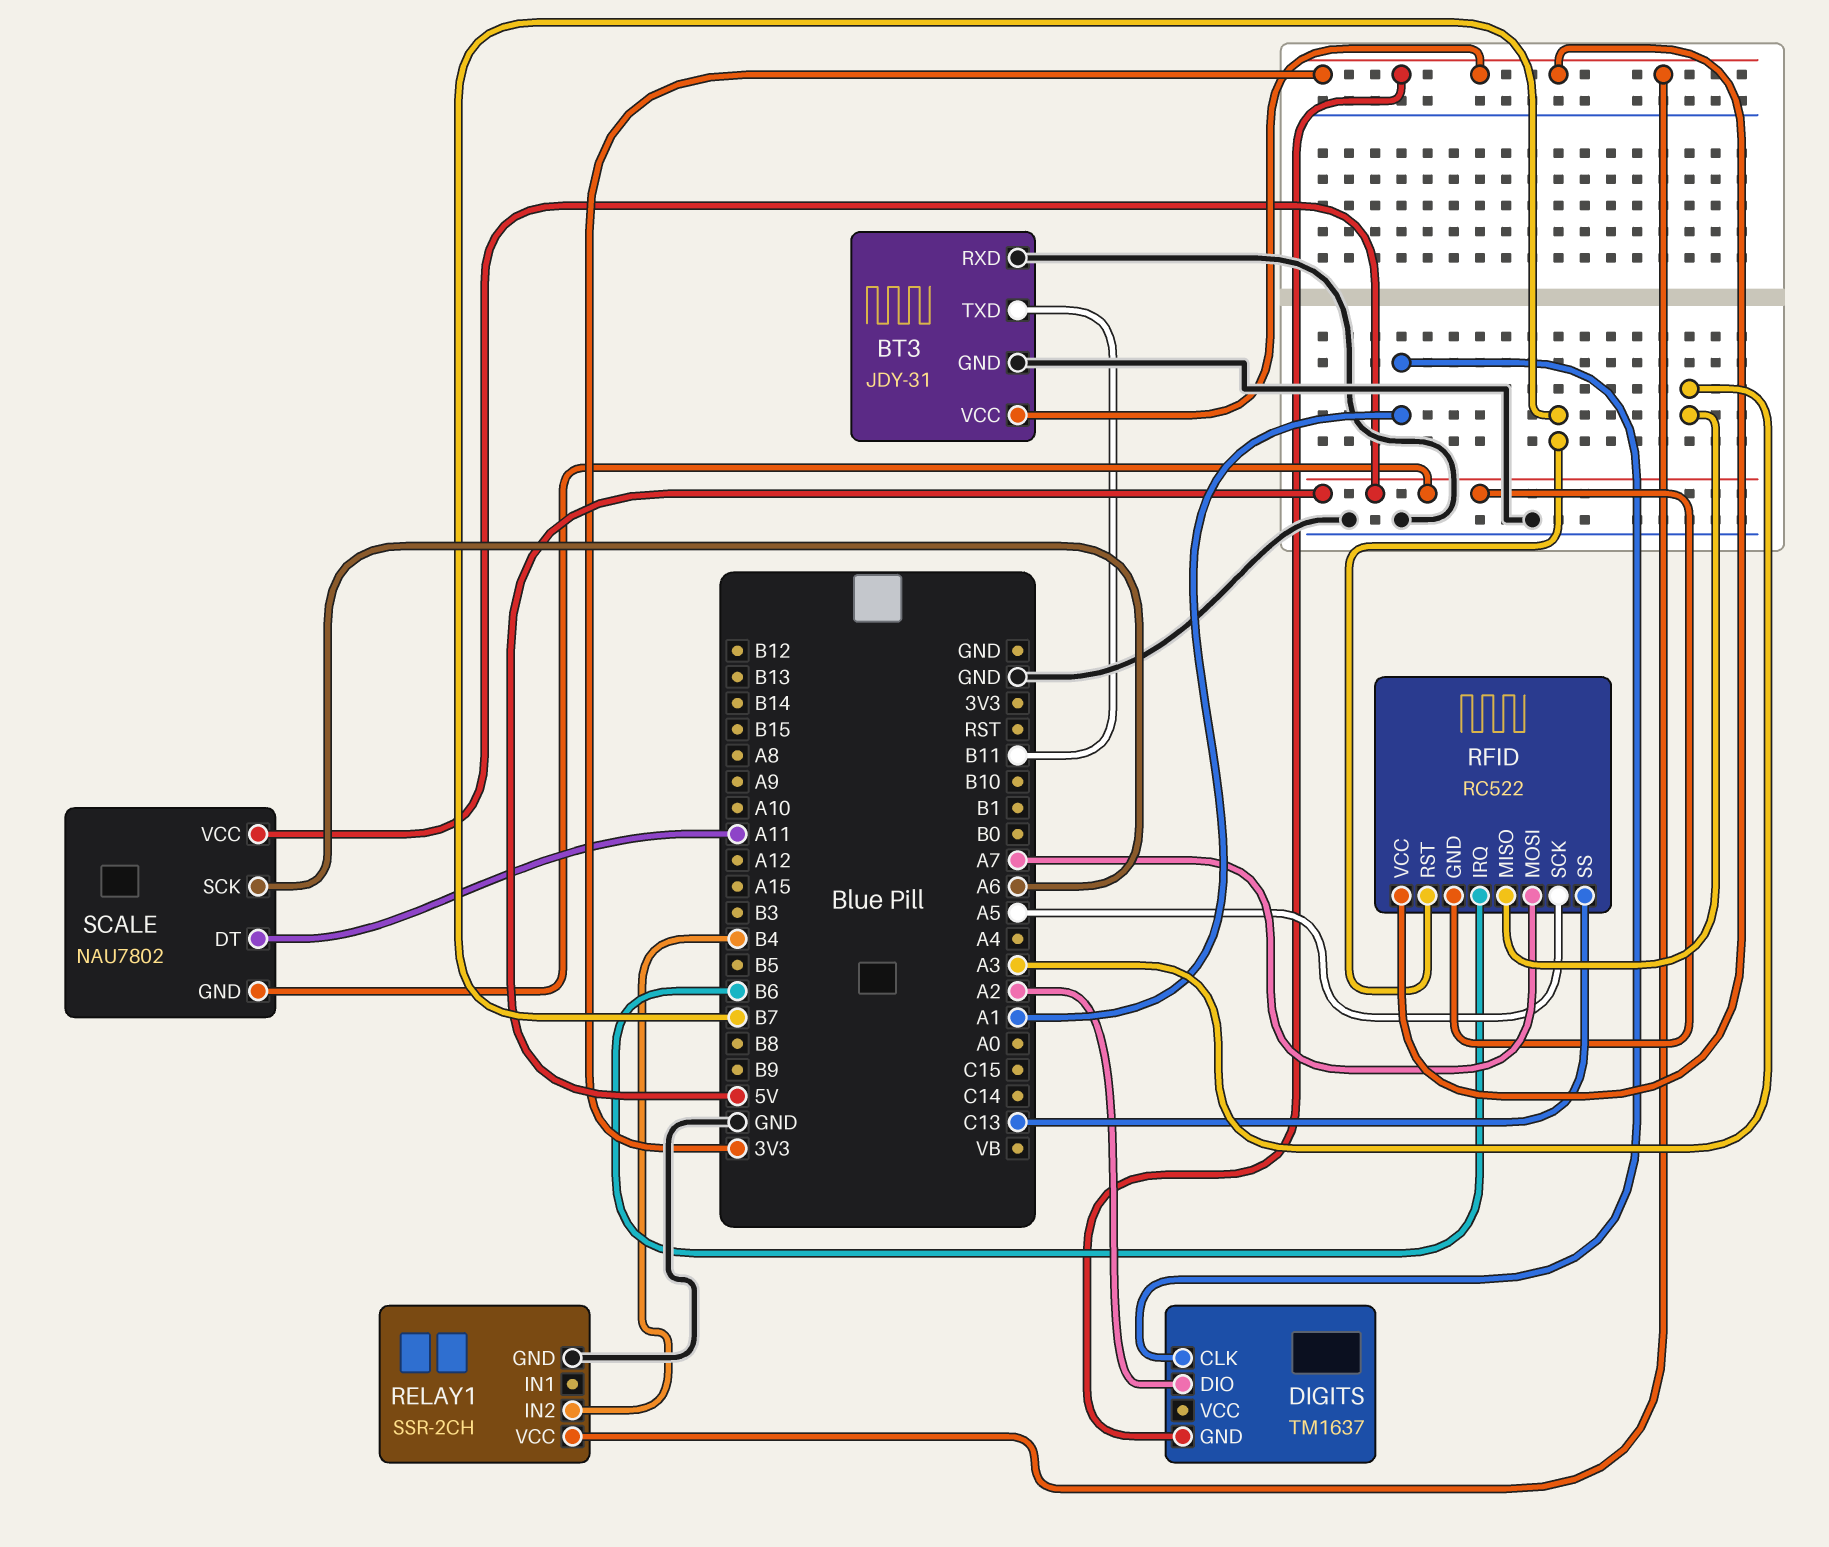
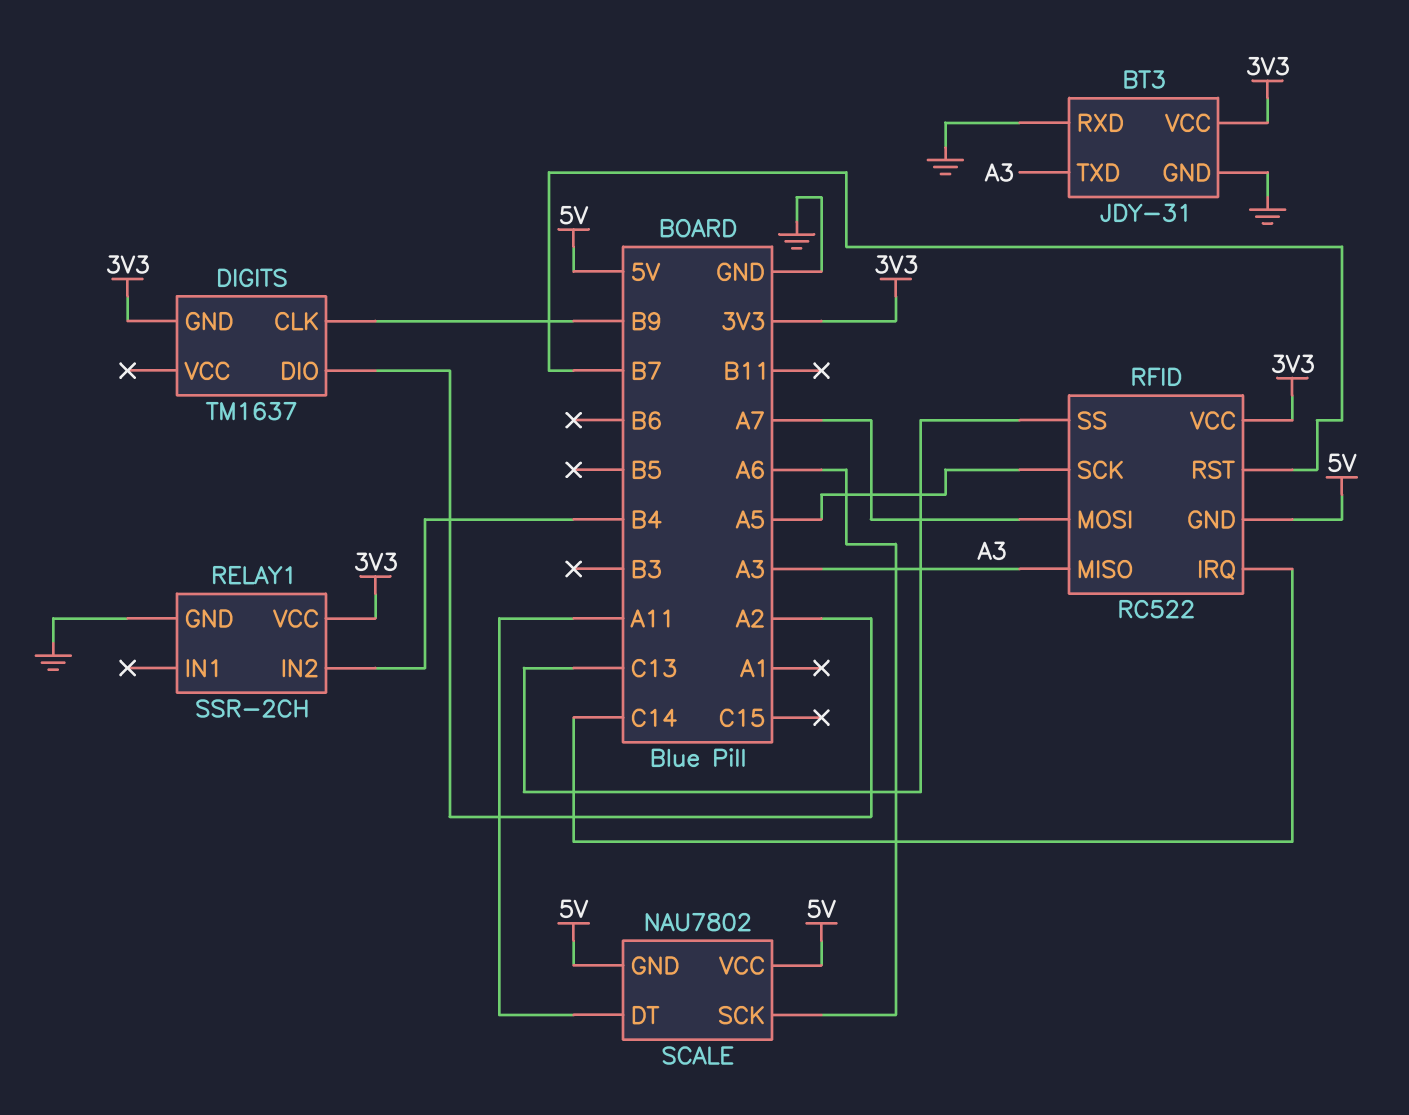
BT3 pin TXD: B11 -> A3
DIGITS pin CLK: A1 -> B9
RFID pin IRQ: B6 -> C14

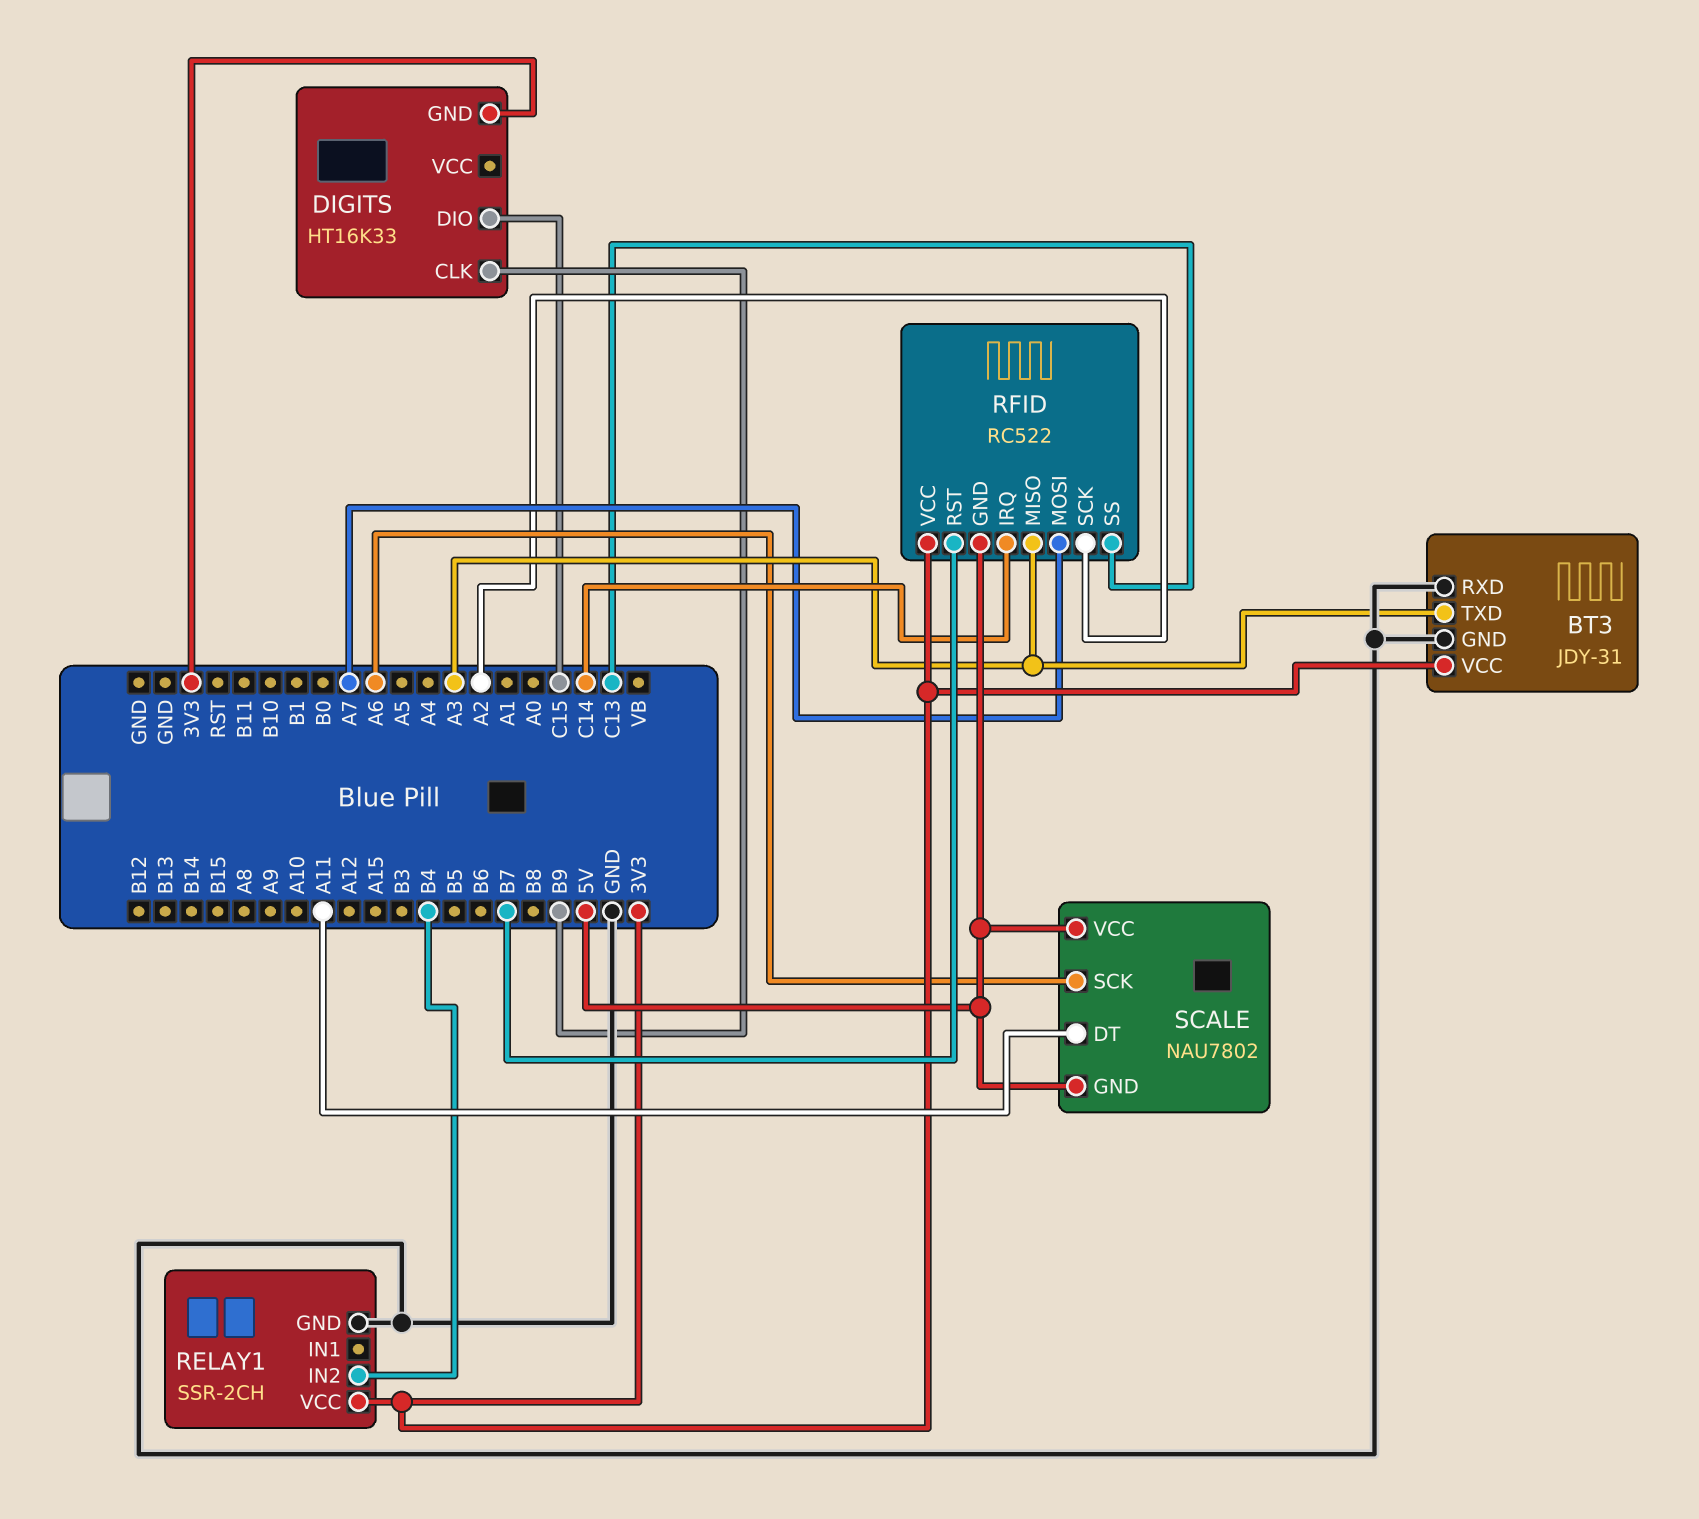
DIGITS: TM1637 -> HT16K33
DIGITS pin DIO: A2 -> C15
RFID pin SCK: A5 -> A2

